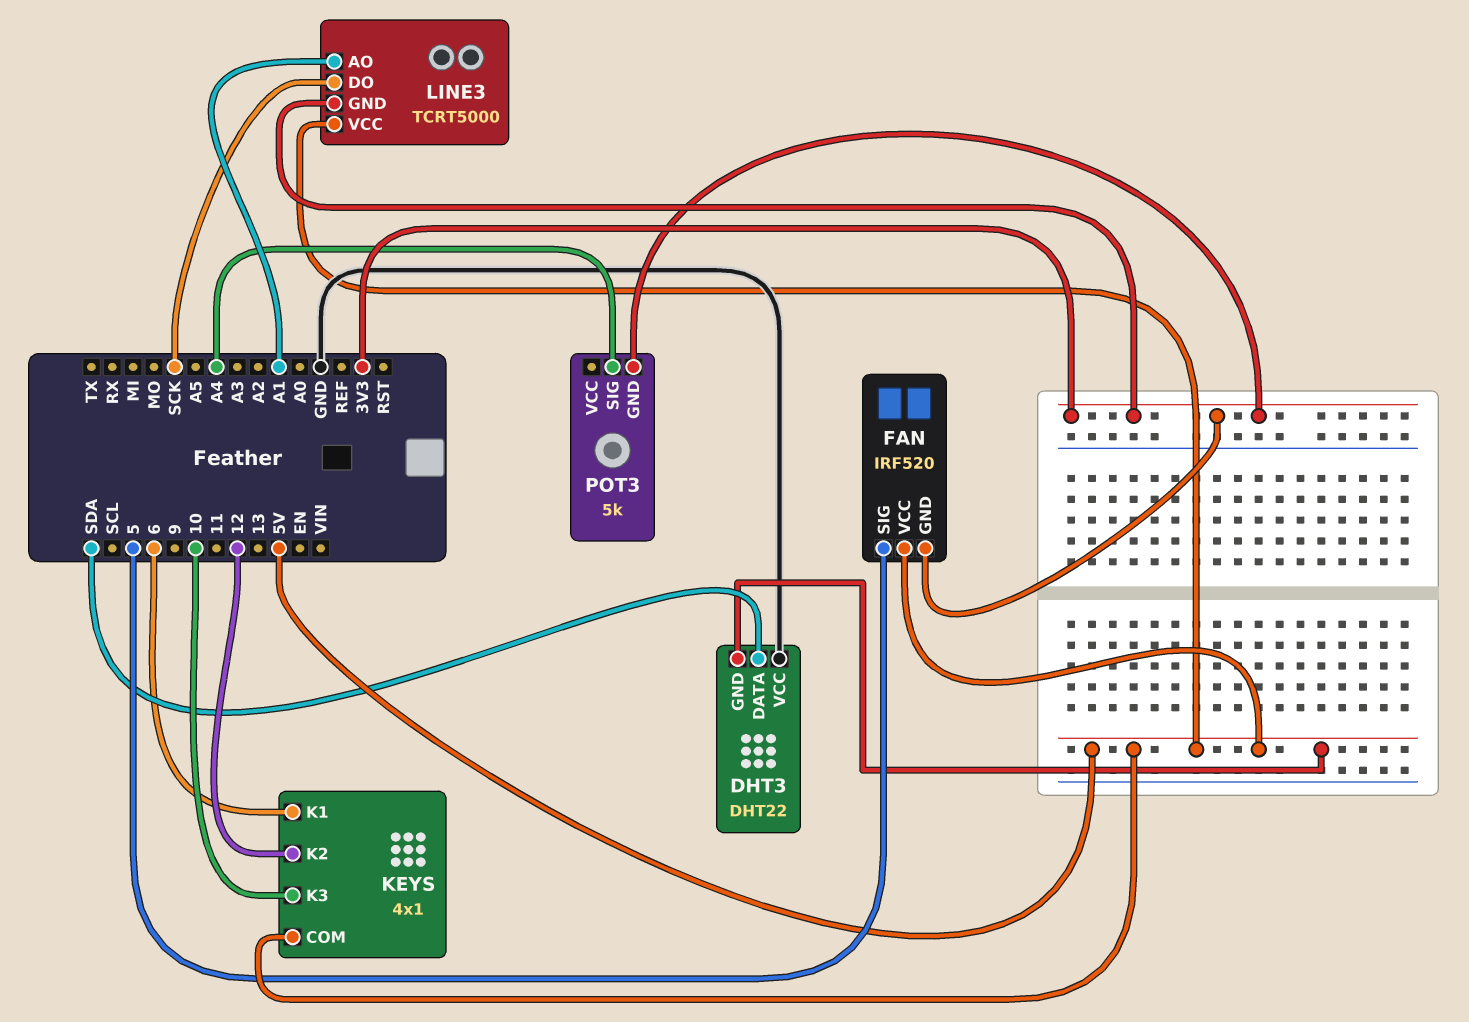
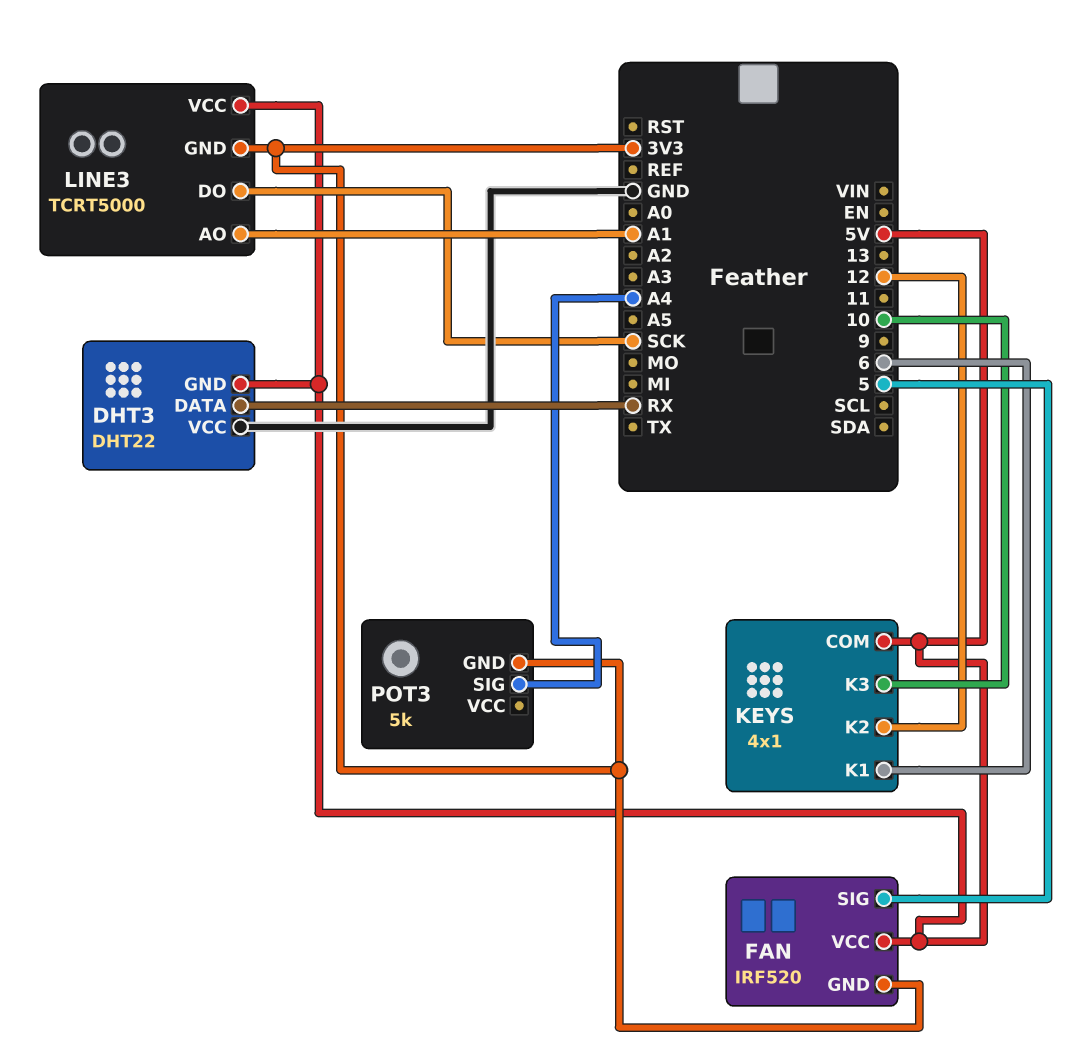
DHT3 pin DATA: SDA -> RX

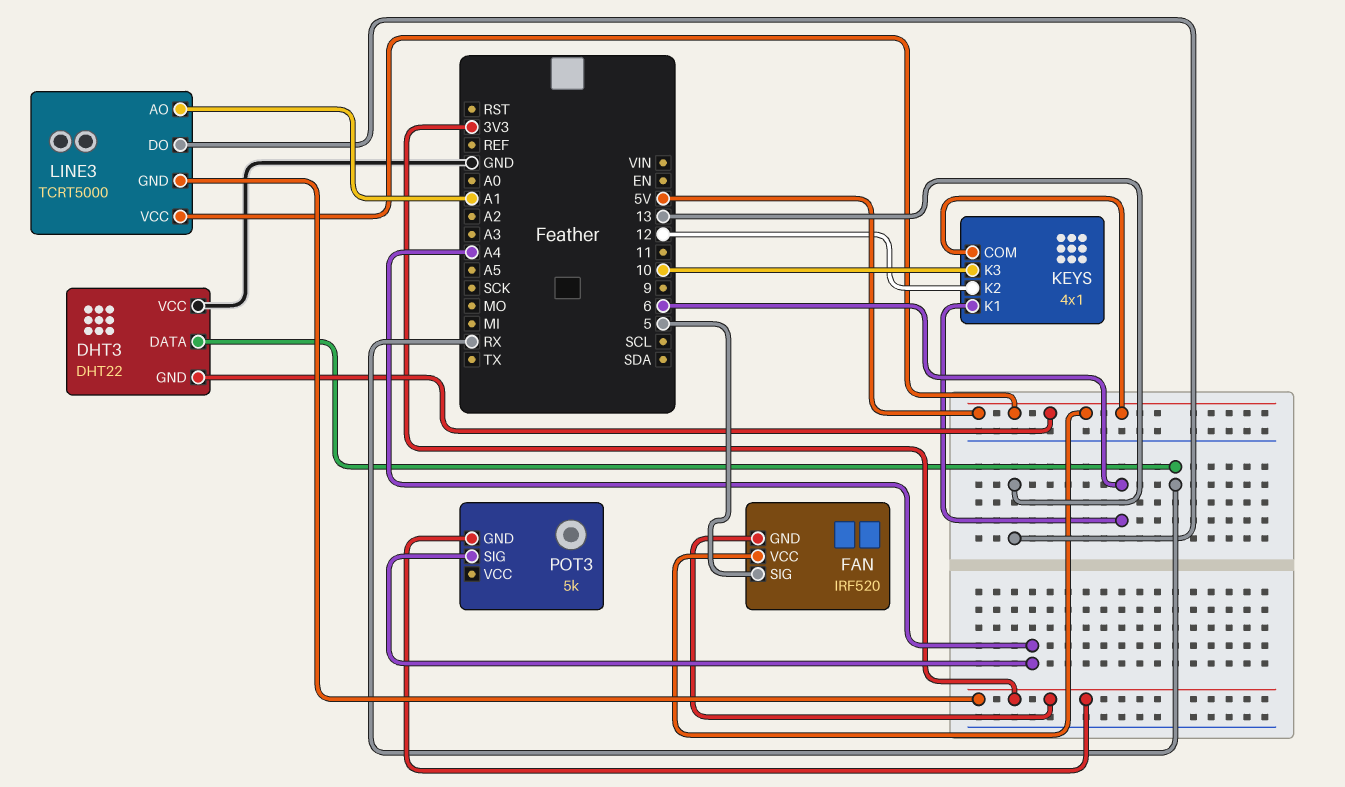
LINE3 pin DO: SCK -> 13

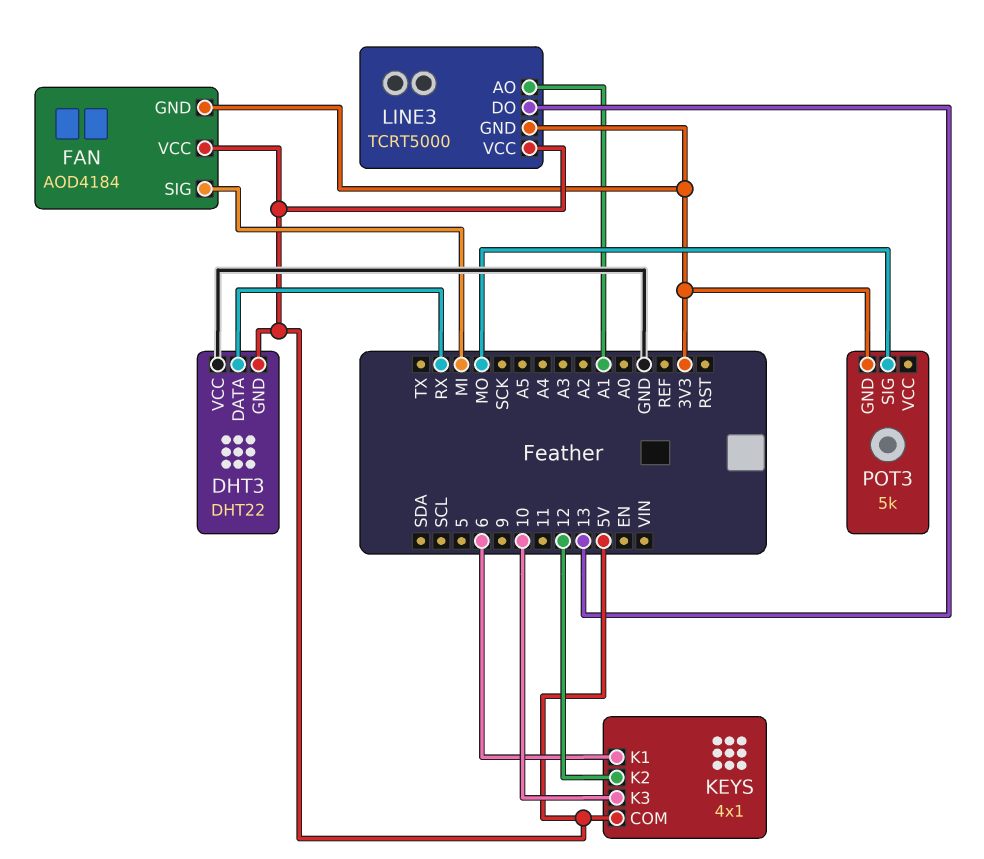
FAN: IRF520 -> AOD4184
FAN pin SIG: 5 -> MI
POT3 pin SIG: A4 -> MO

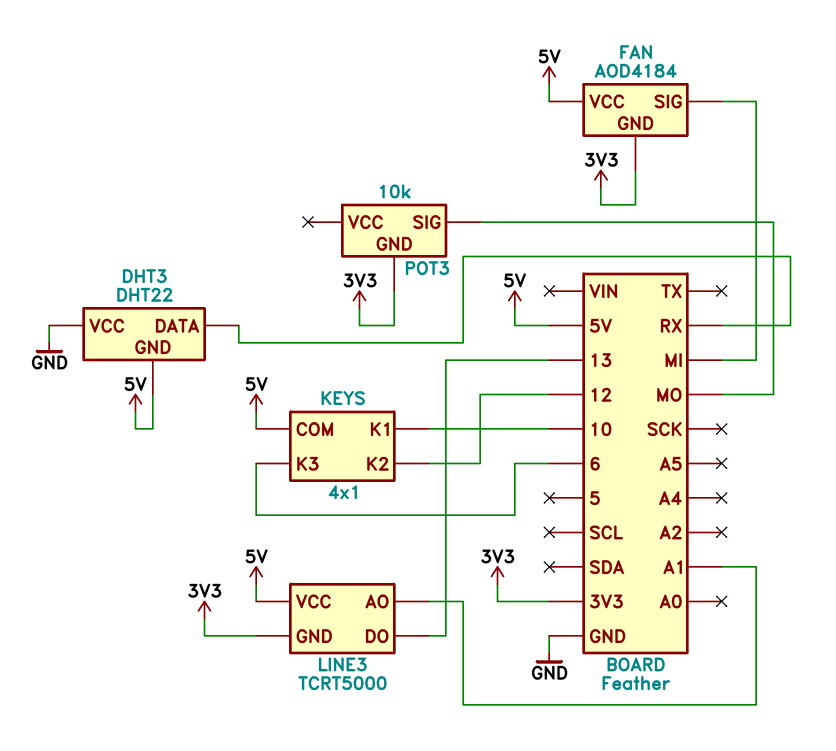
KEYS pin K1: 6 -> 10
KEYS pin K3: 10 -> 6
POT3: 5k -> 10k

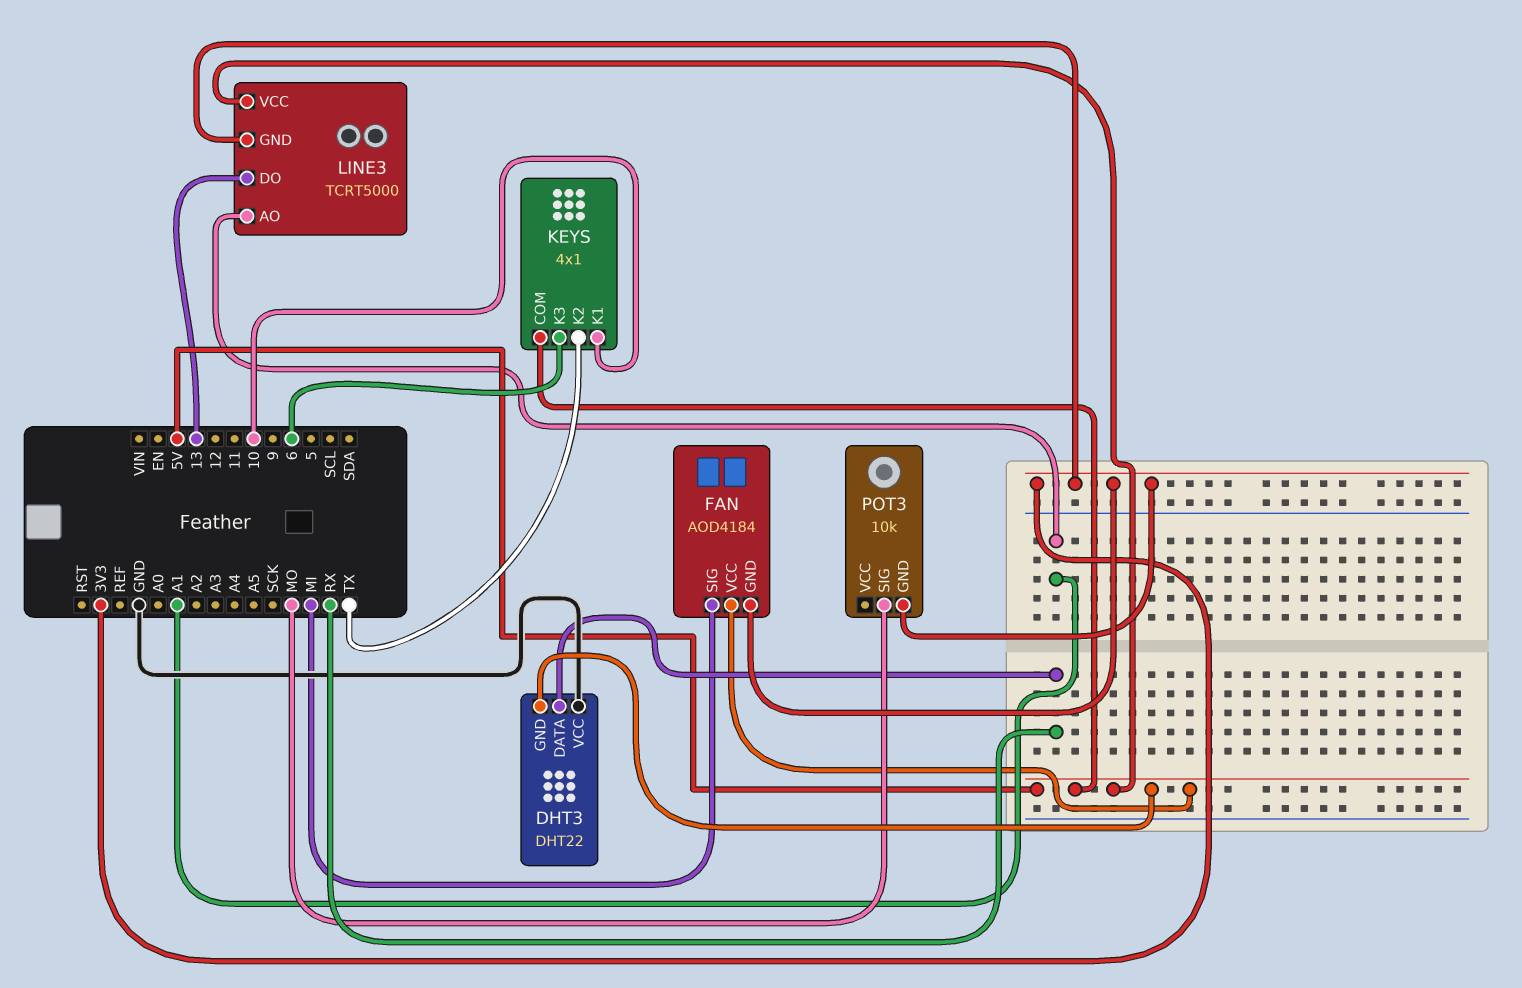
KEYS pin K2: 12 -> TX

